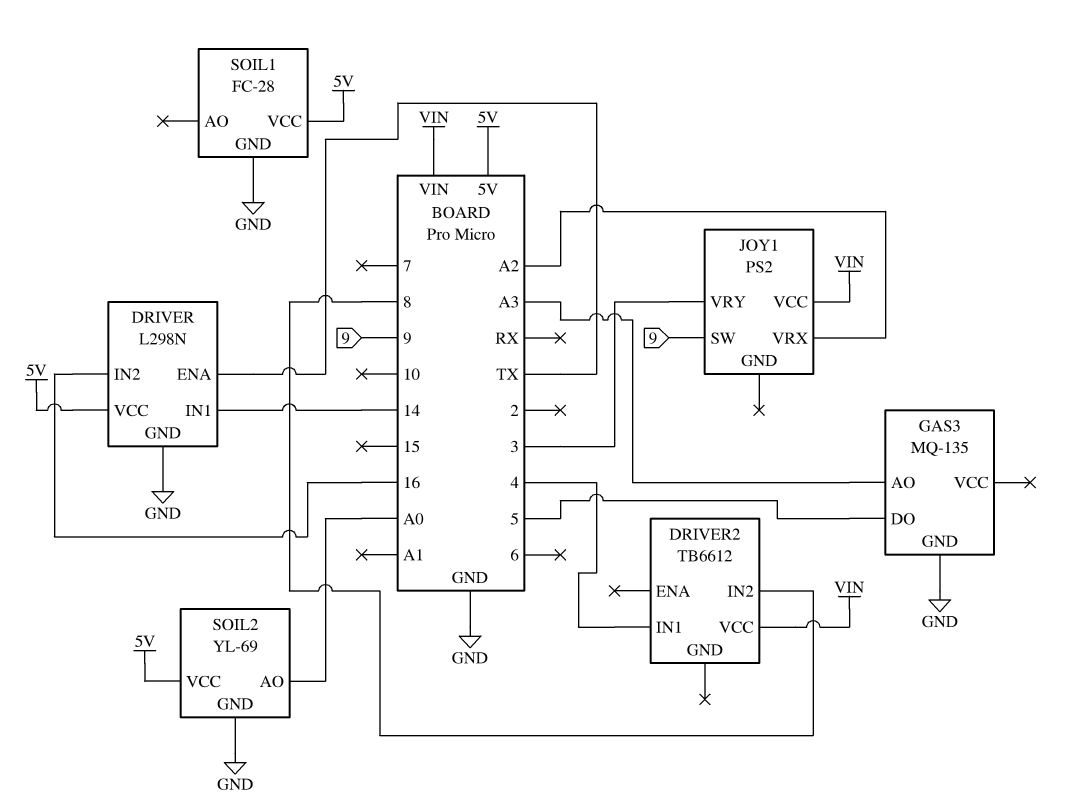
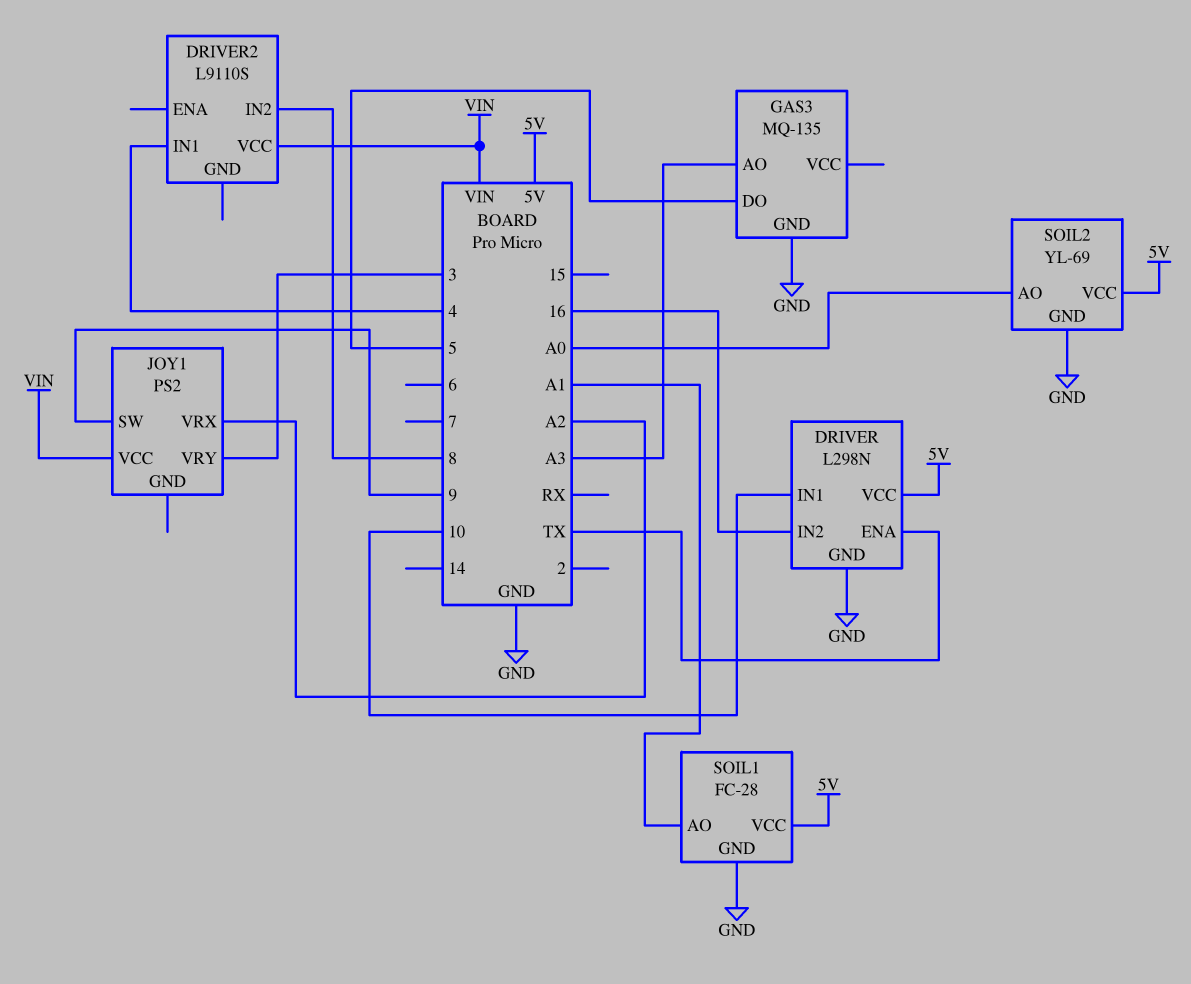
DRIVER pin IN1: 14 -> 10
DRIVER2: TB6612 -> L9110S
SOIL1 pin AO: none -> A1

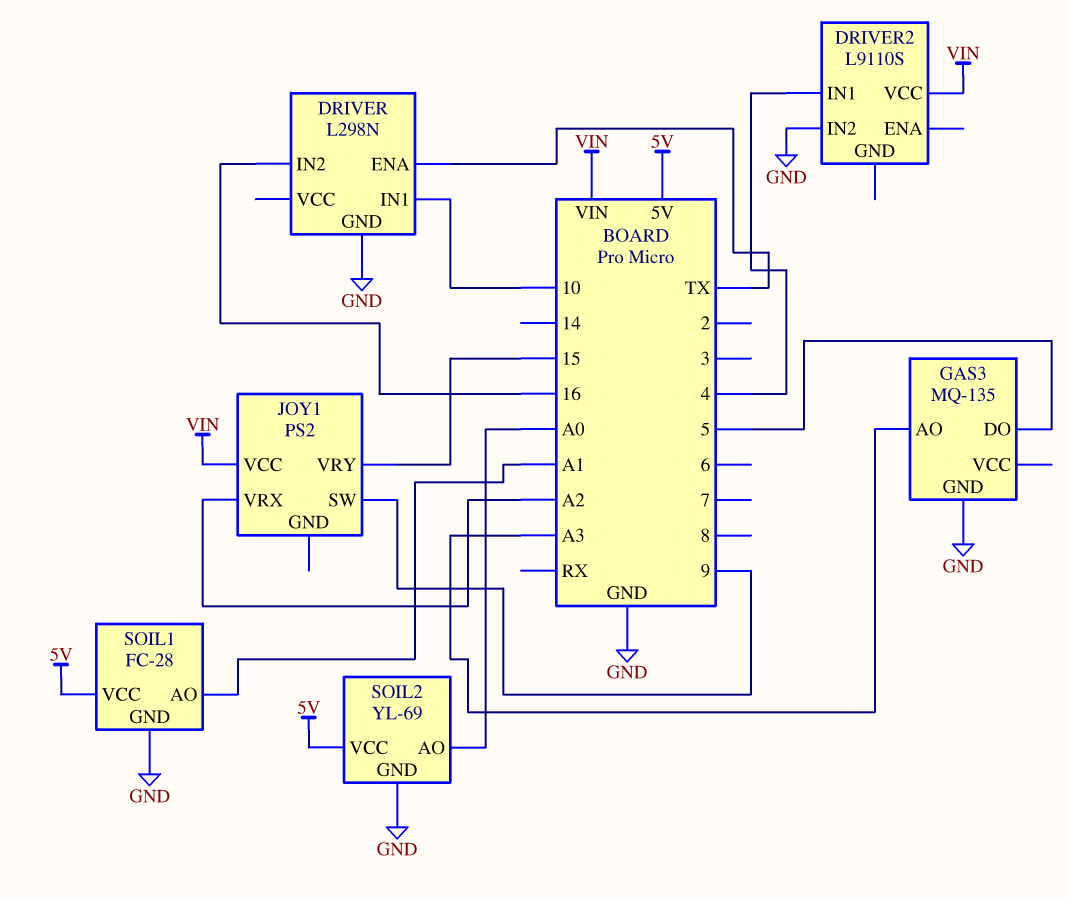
DRIVER pin VCC: 5V -> none
DRIVER2 pin IN2: 8 -> GND
JOY1 pin VRY: 3 -> 15

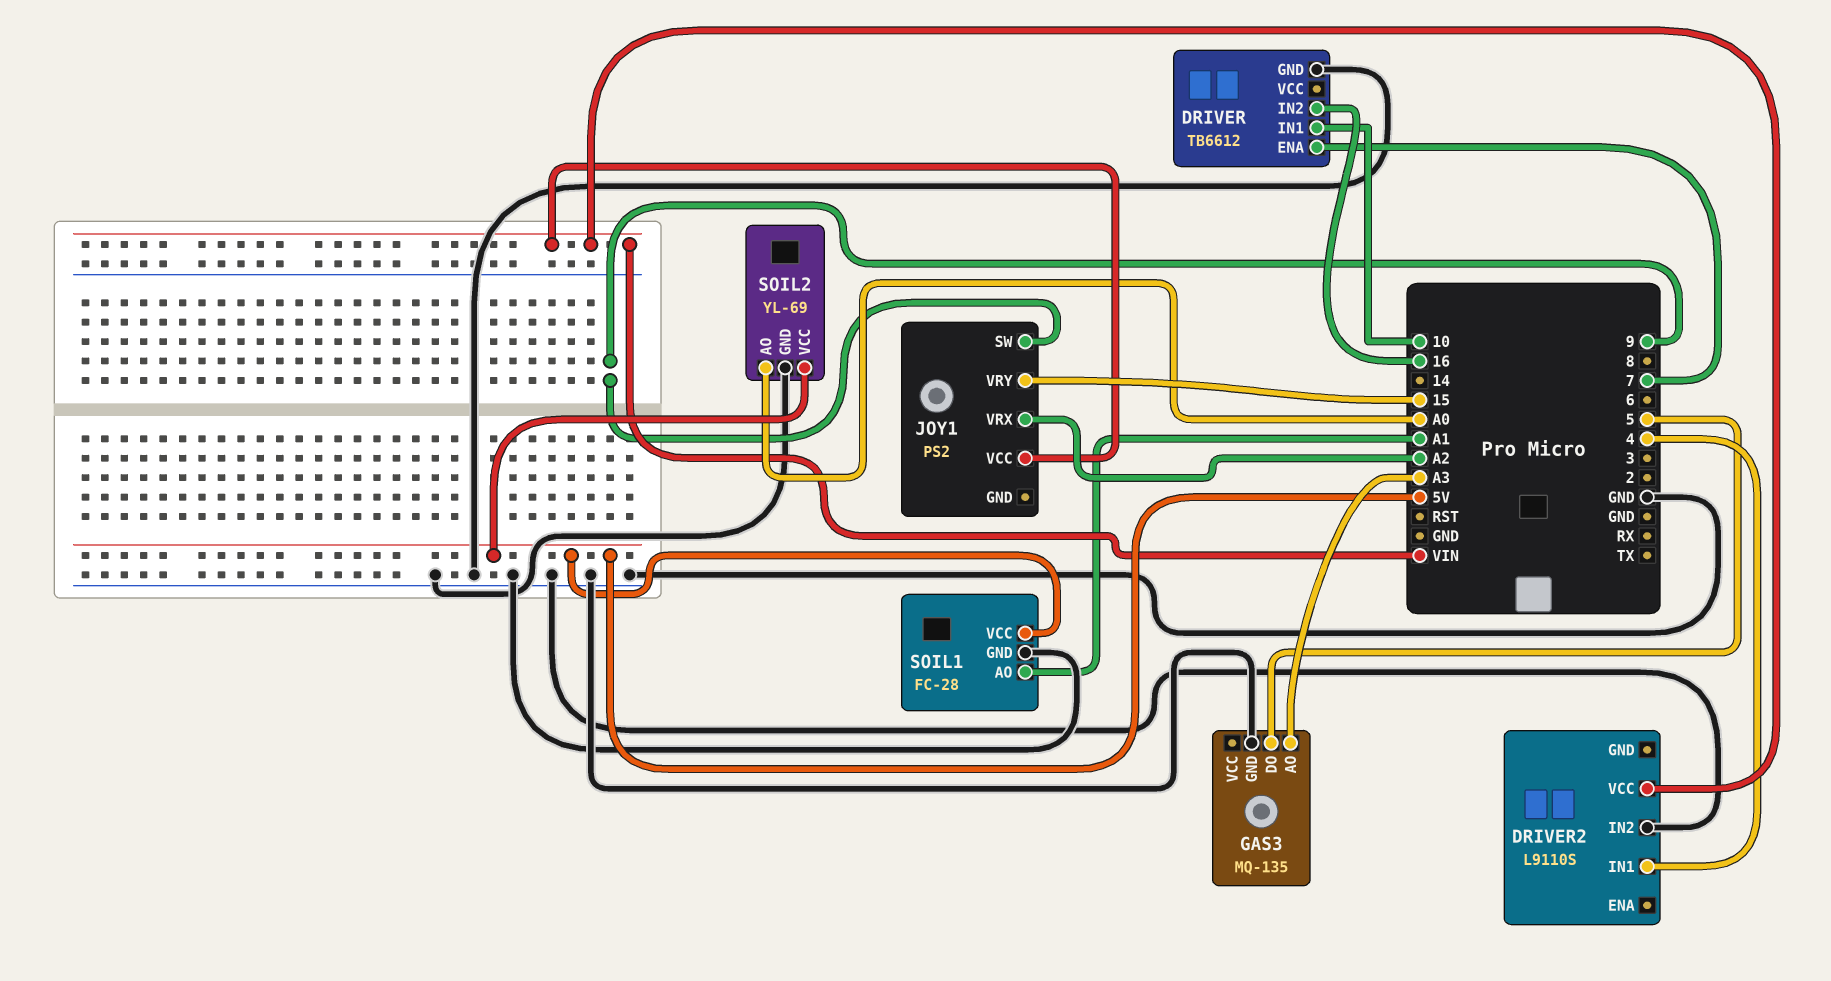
DRIVER: L298N -> TB6612
DRIVER pin ENA: TX -> 7

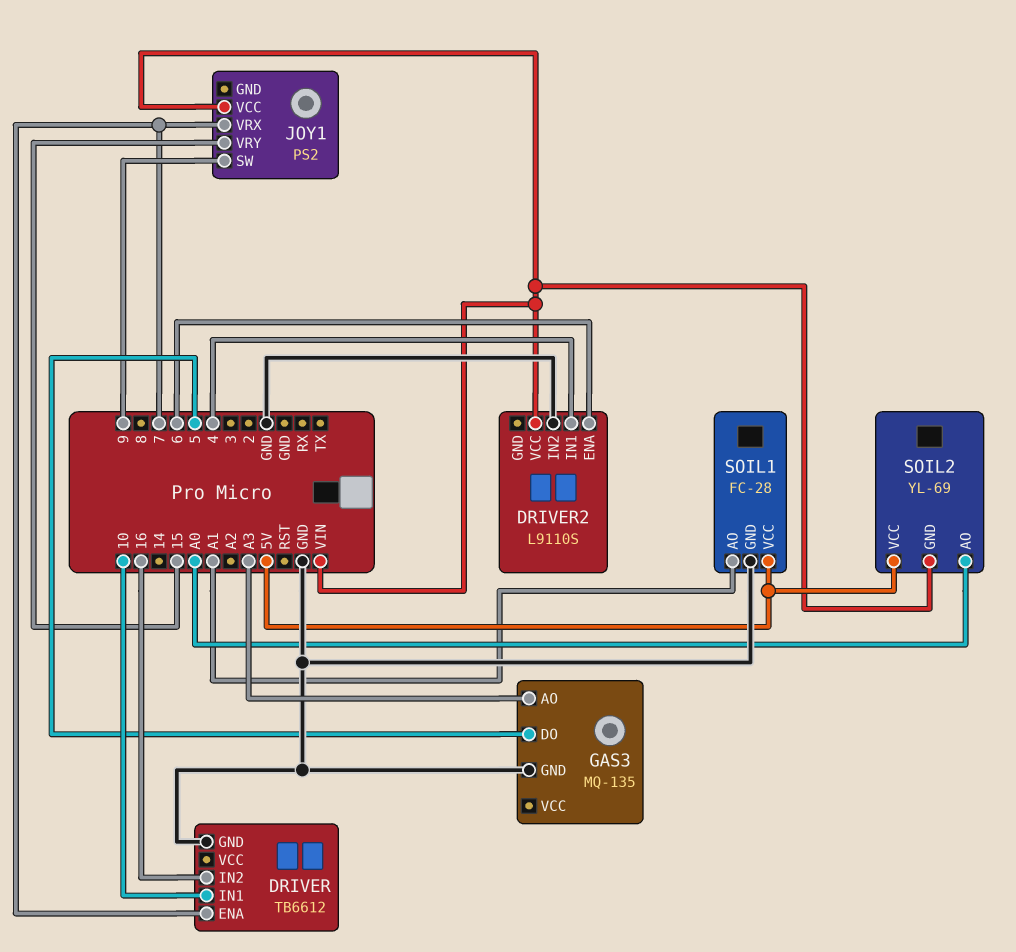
DRIVER2 pin ENA: none -> 6
JOY1 pin VRX: A2 -> 7
SOIL2 pin GND: GND -> VIN

